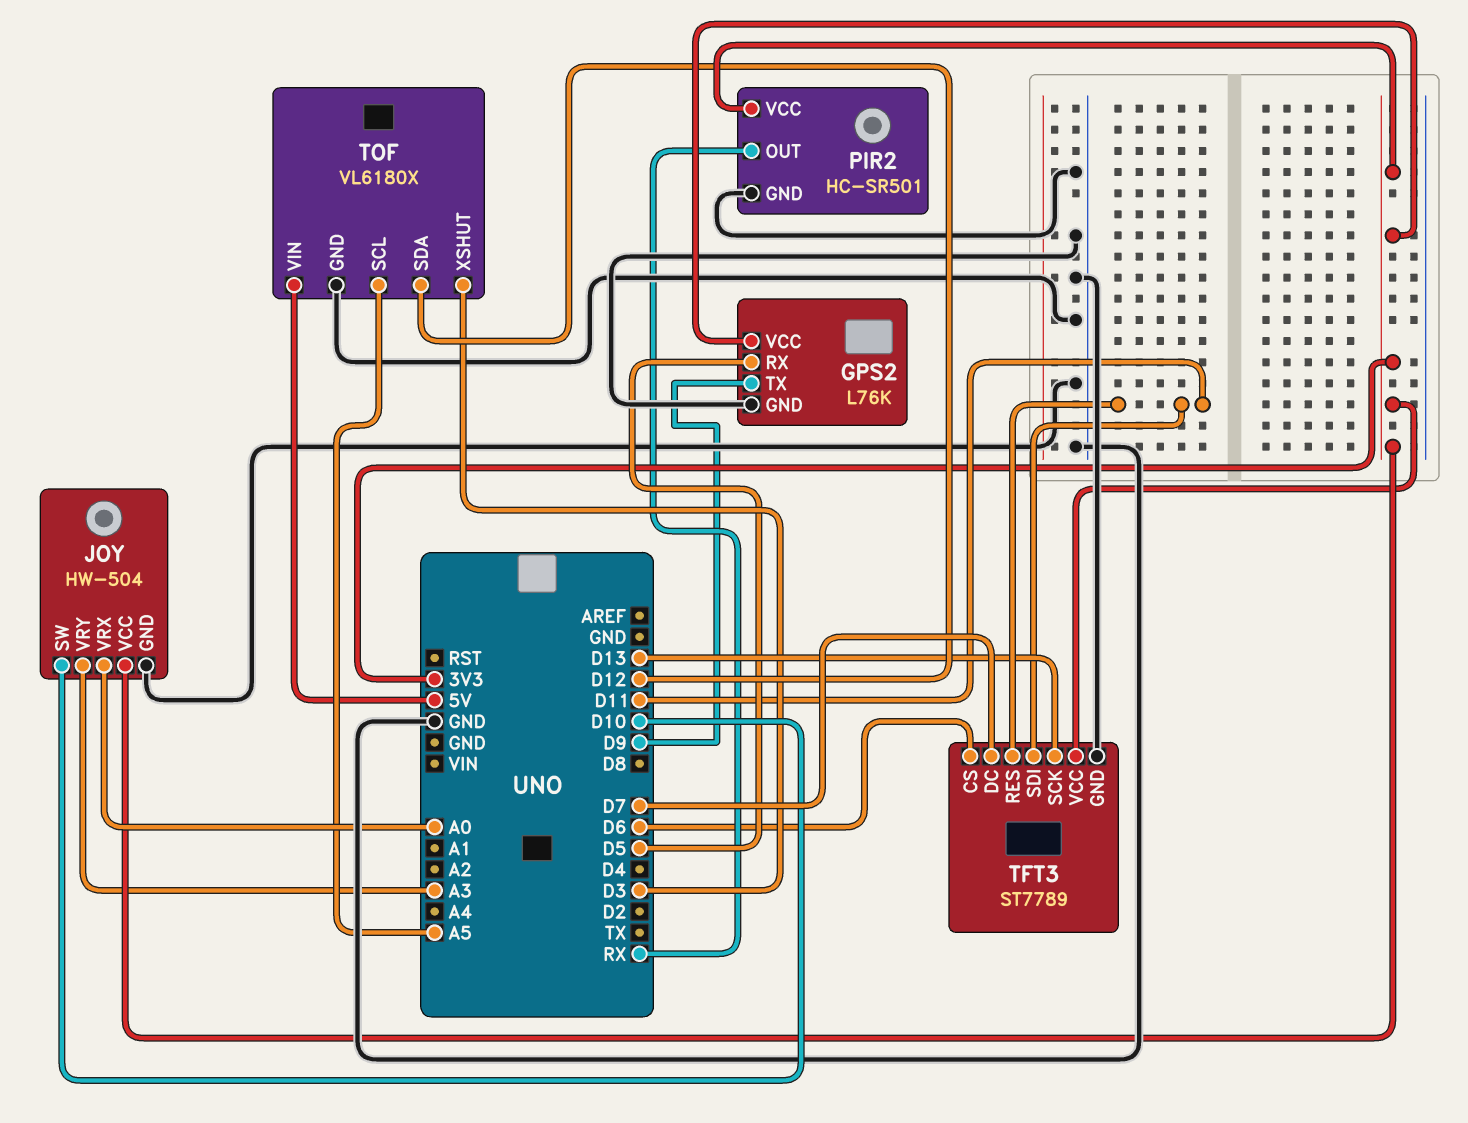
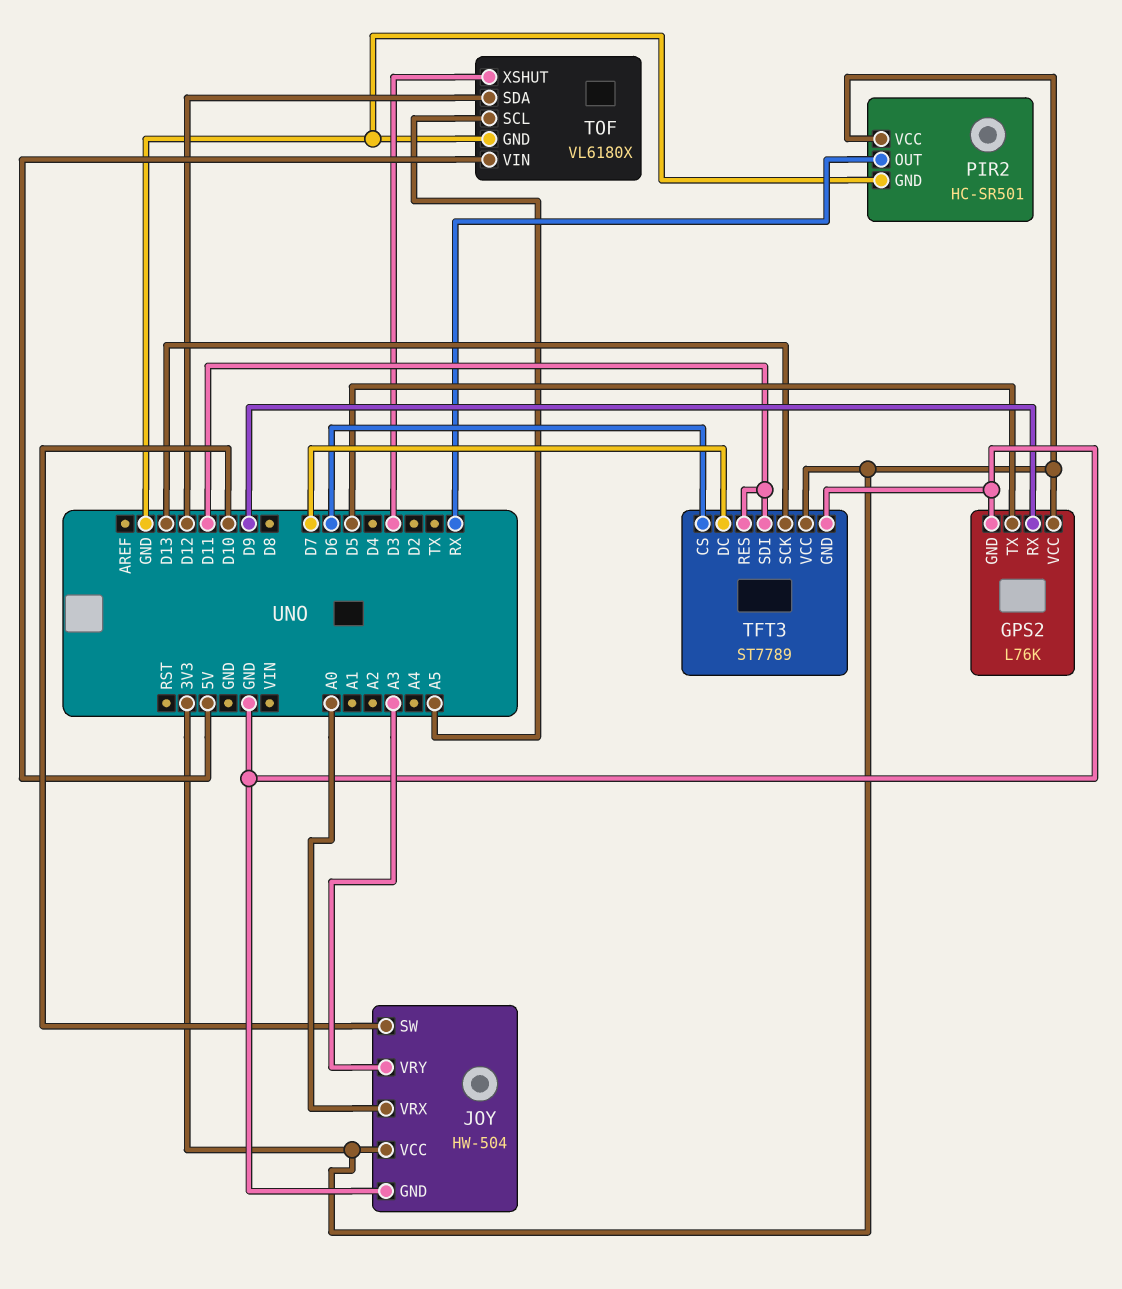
GPS2 pin RX: D5 -> D9
GPS2 pin TX: D9 -> D5

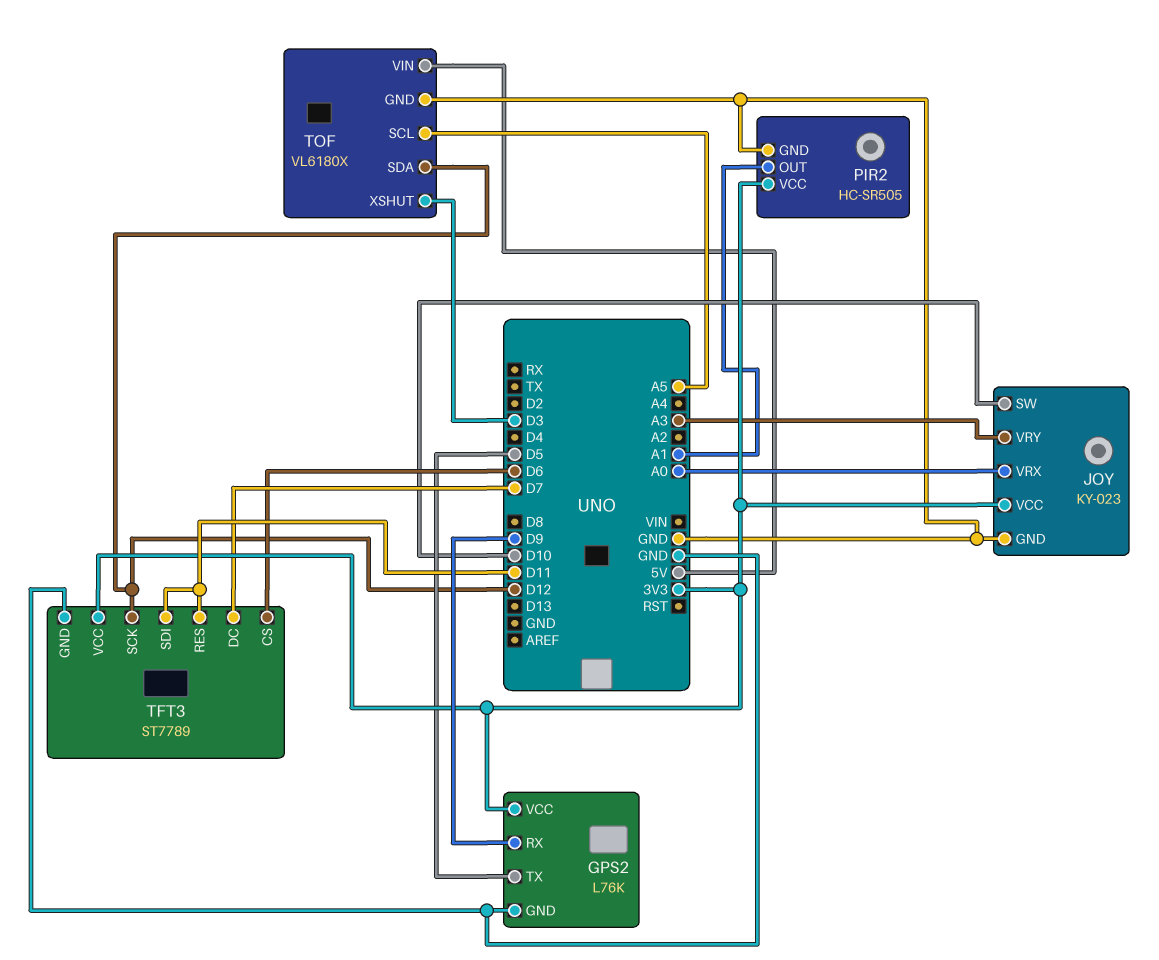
JOY: HW-504 -> KY-023
PIR2: HC-SR501 -> HC-SR505
PIR2 pin OUT: RX -> A1
TFT3 pin SCK: D13 -> D12

